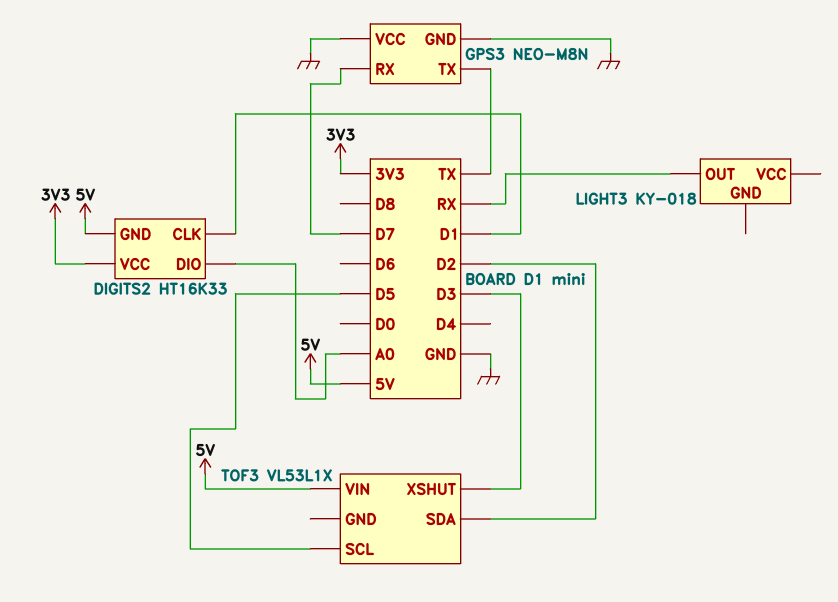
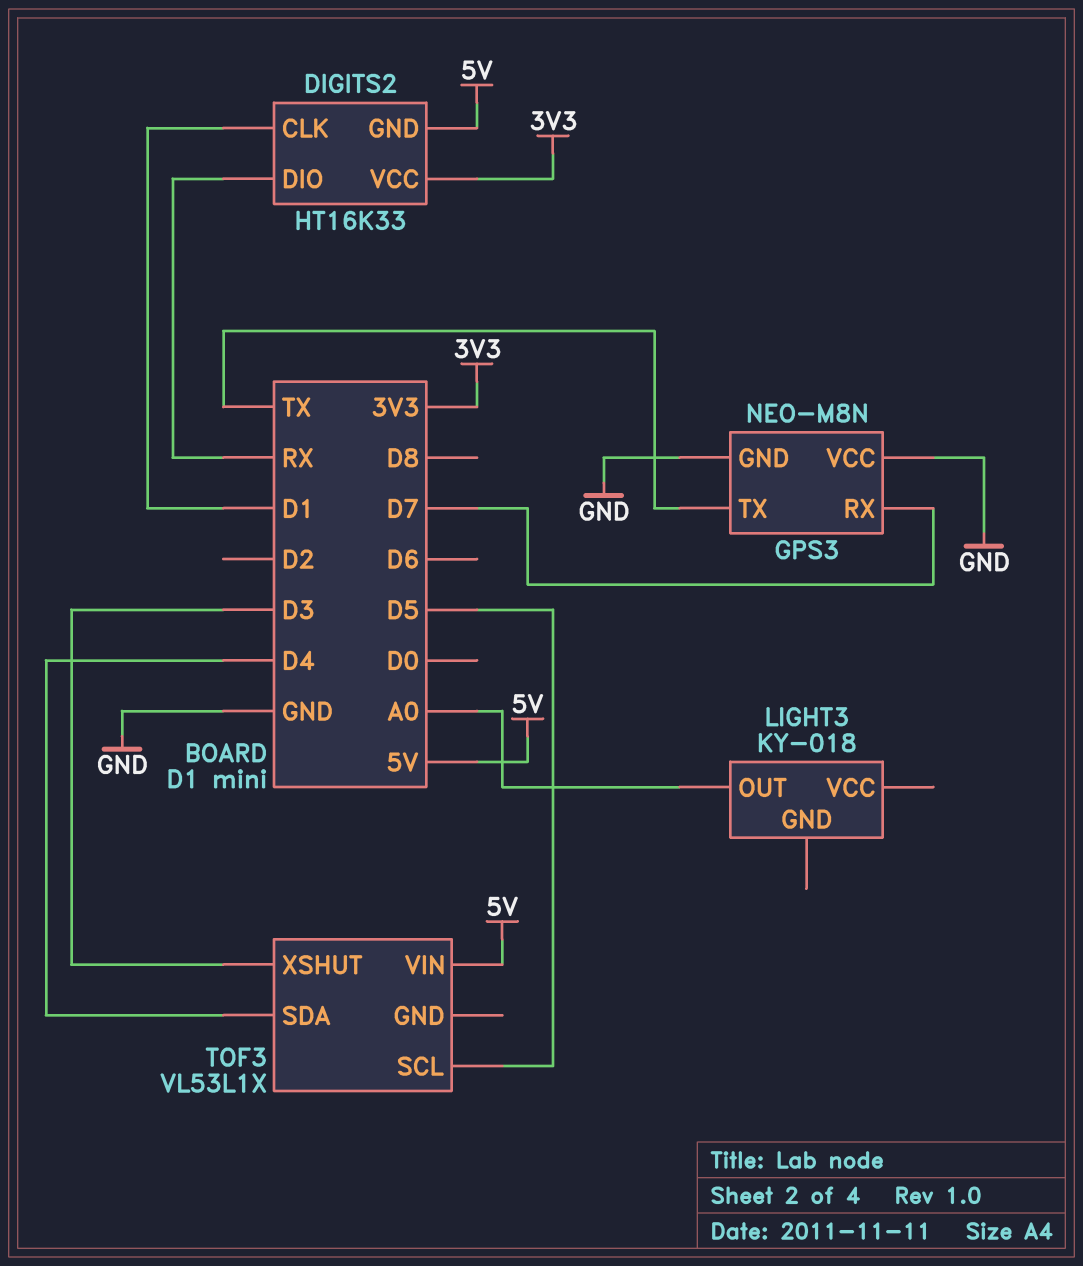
DIGITS2 pin DIO: A0 -> RX
LIGHT3 pin OUT: RX -> A0
TOF3 pin SDA: D2 -> D4

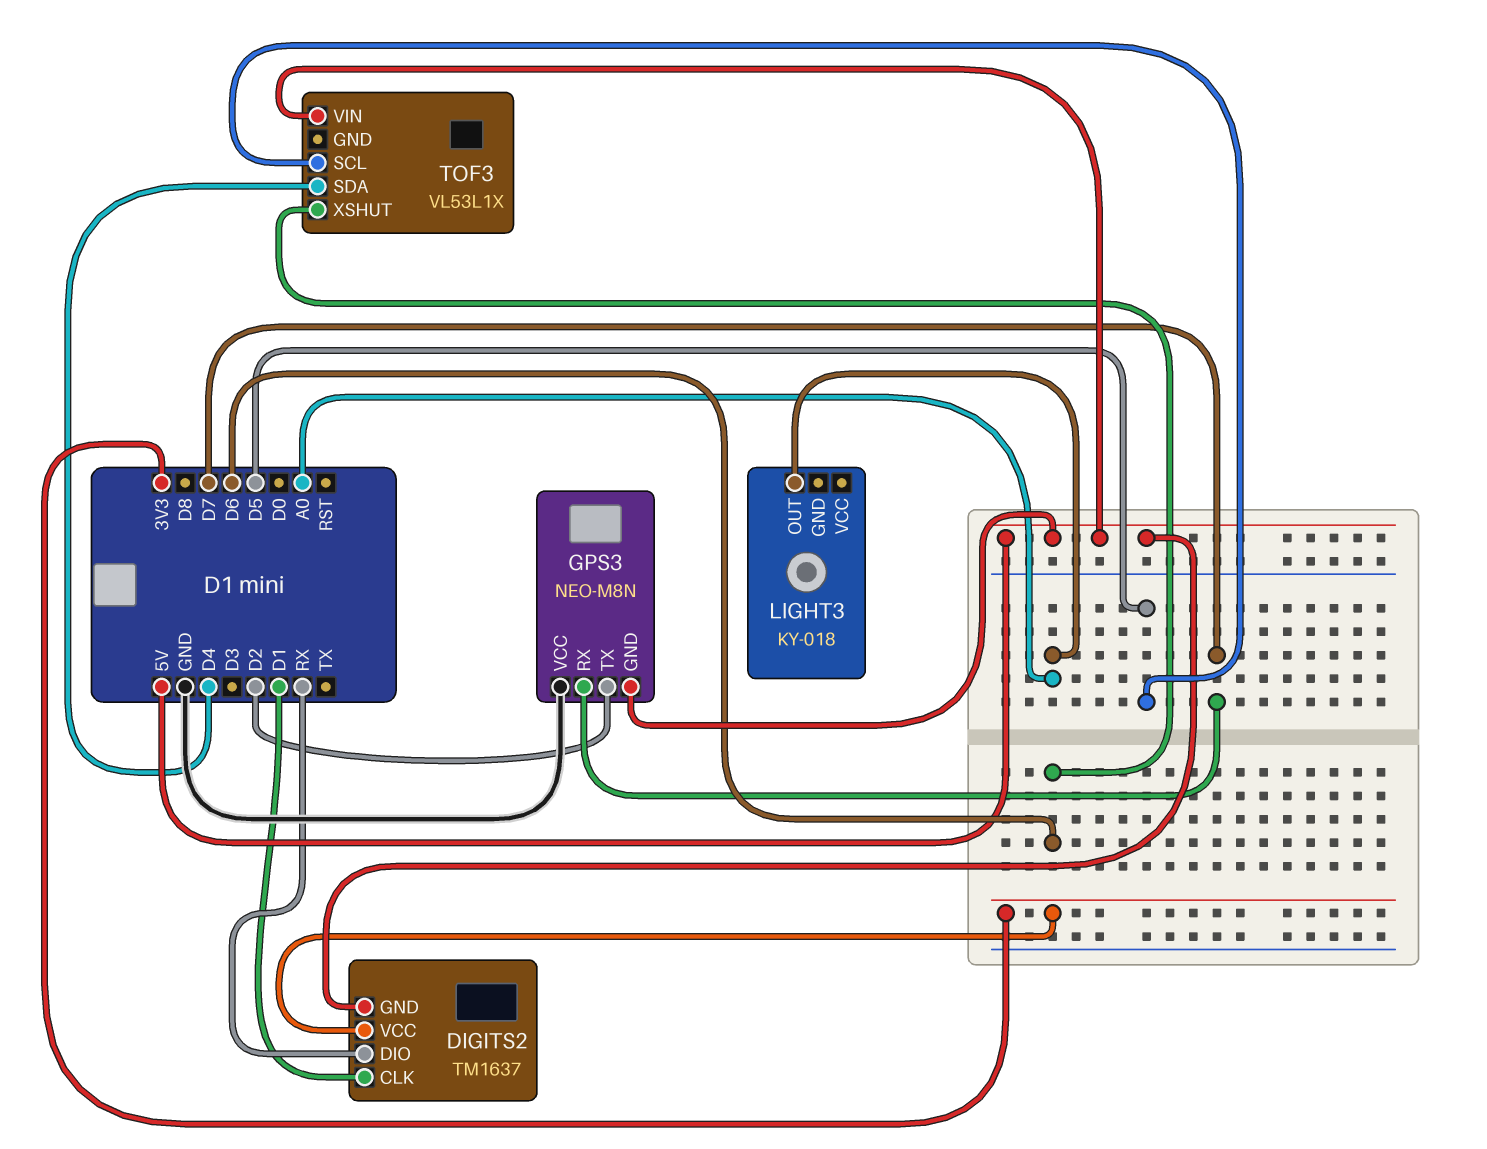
DIGITS2: HT16K33 -> TM1637
GPS3 pin GND: GND -> 5V
GPS3 pin TX: TX -> D2
TOF3 pin XSHUT: D3 -> D6

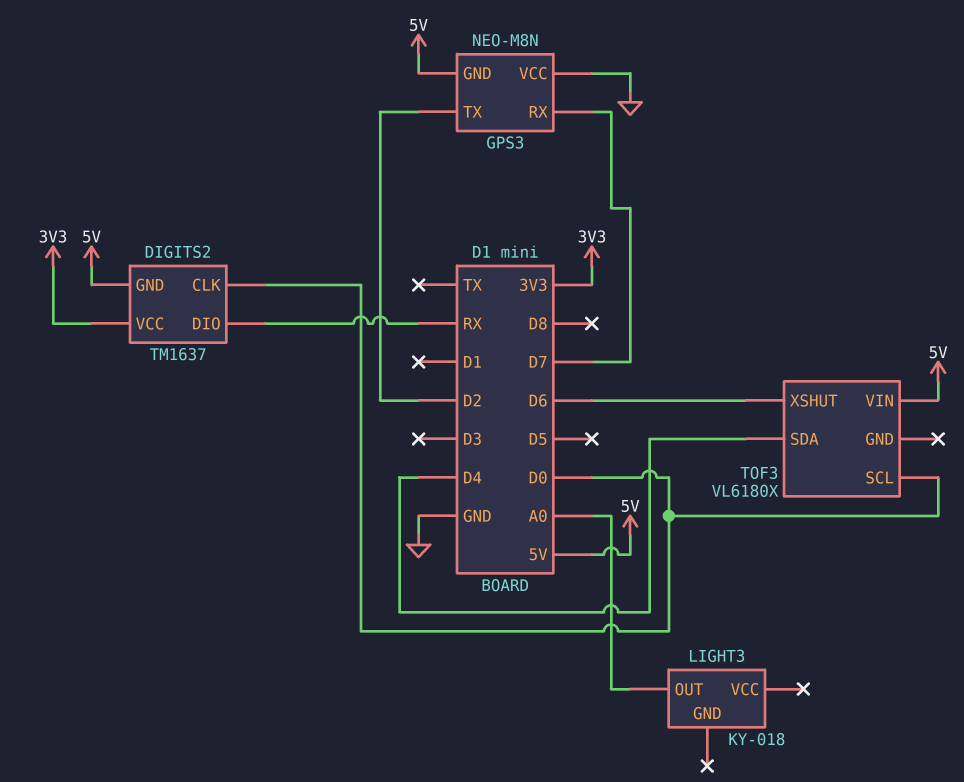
DIGITS2 pin CLK: D1 -> D0
TOF3: VL53L1X -> VL6180X
TOF3 pin SCL: D5 -> D0

